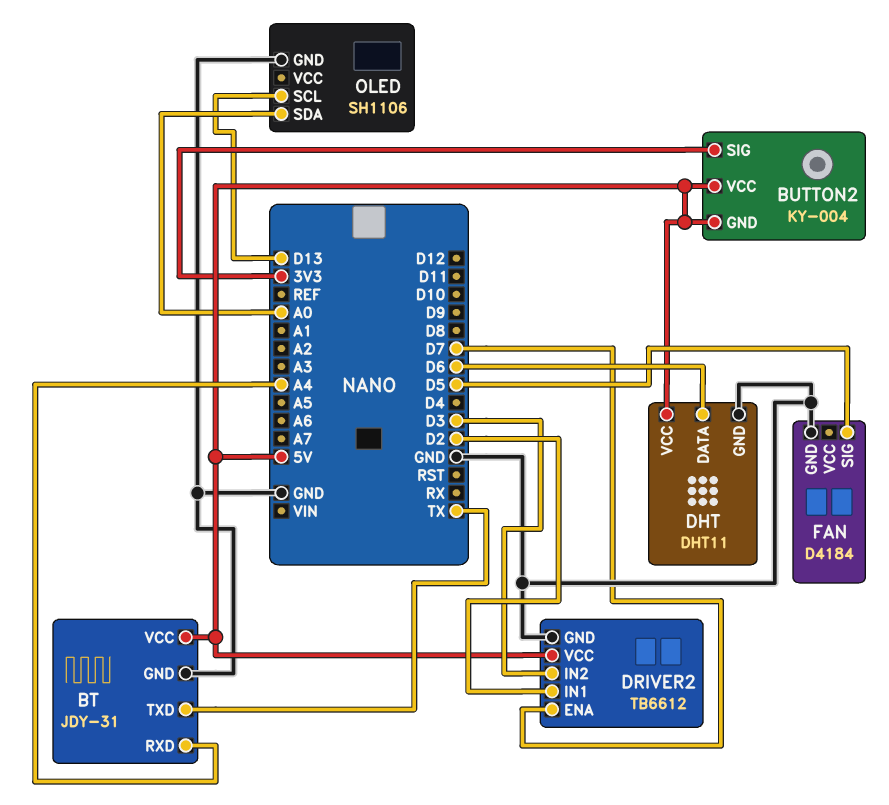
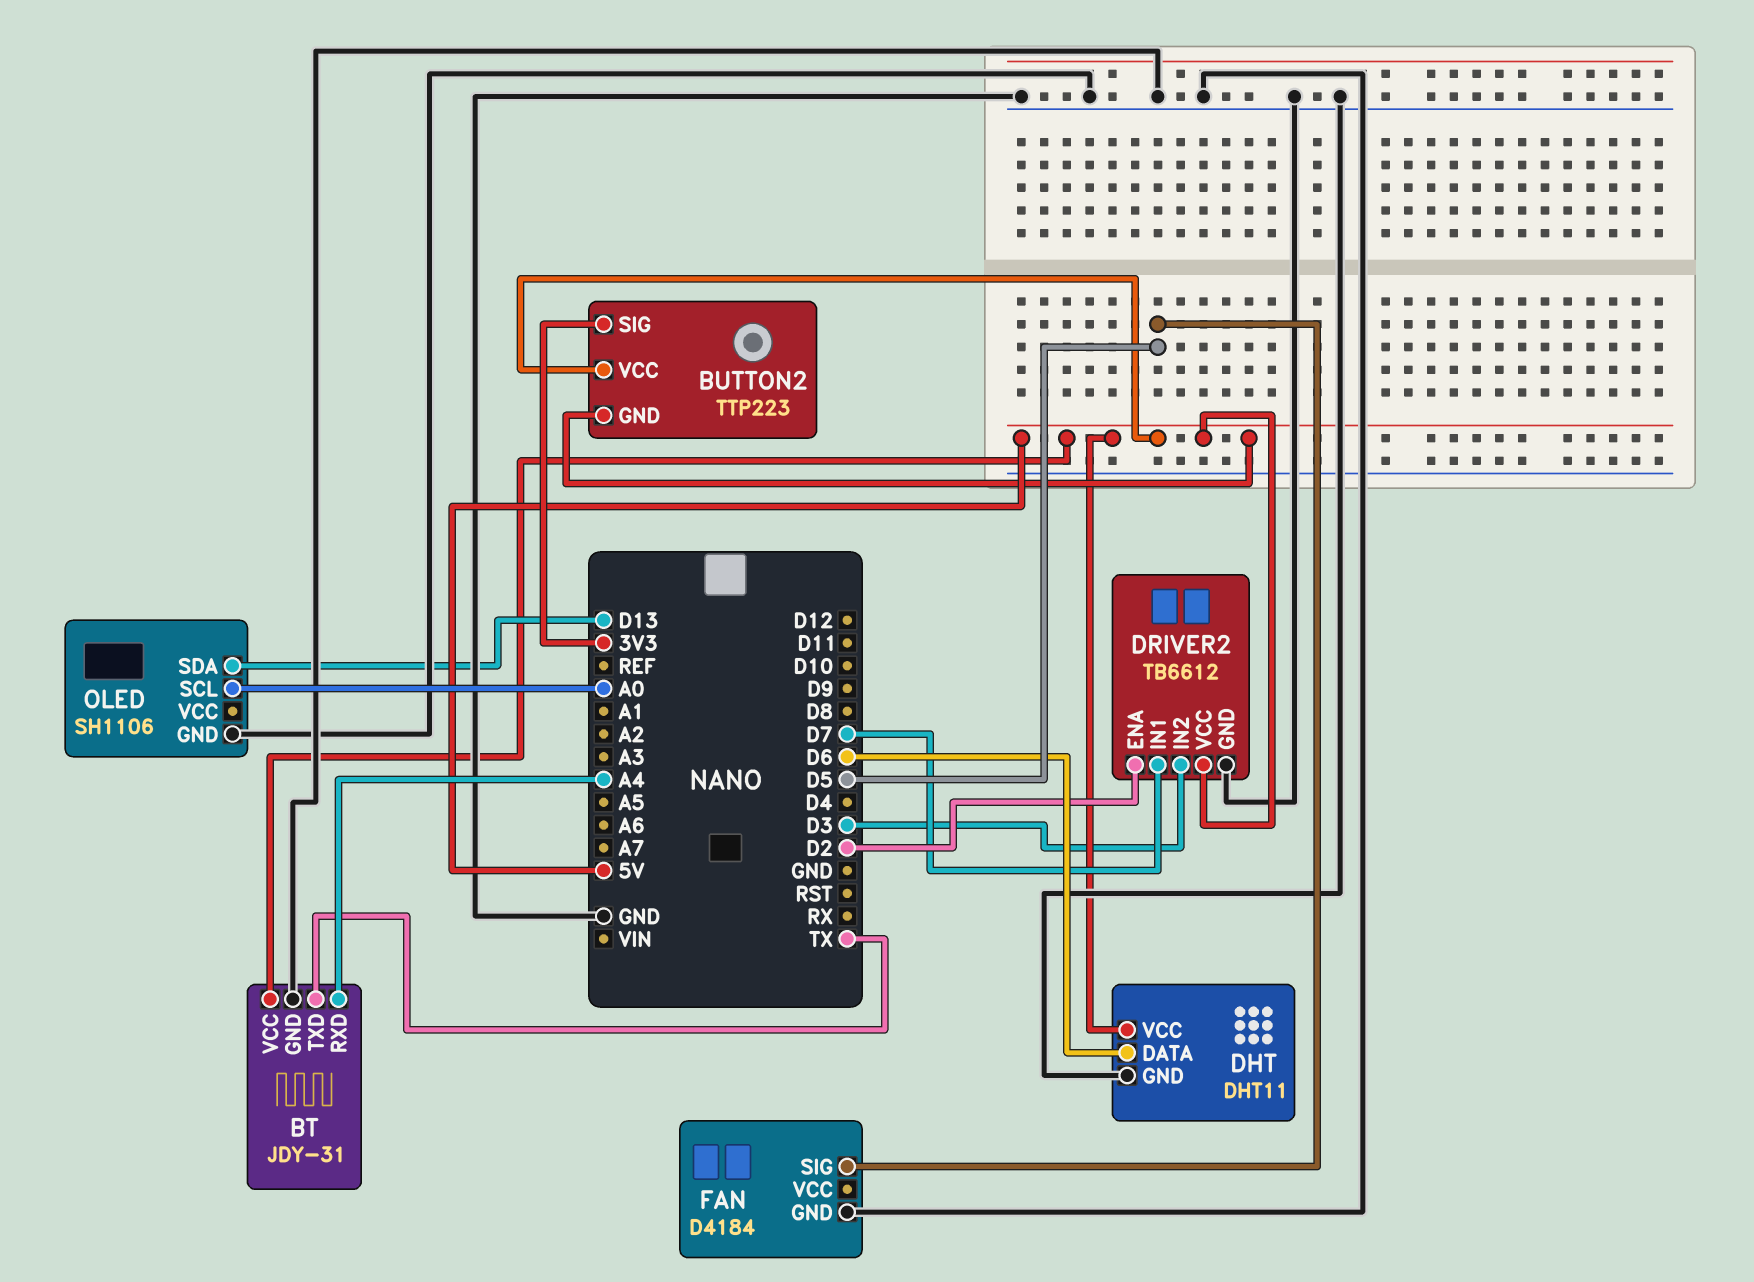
BUTTON2: KY-004 -> TTP223
DRIVER2 pin ENA: D7 -> D2
DRIVER2 pin IN1: D2 -> D7
OLED pin SCL: D13 -> A0
OLED pin SDA: A0 -> D13

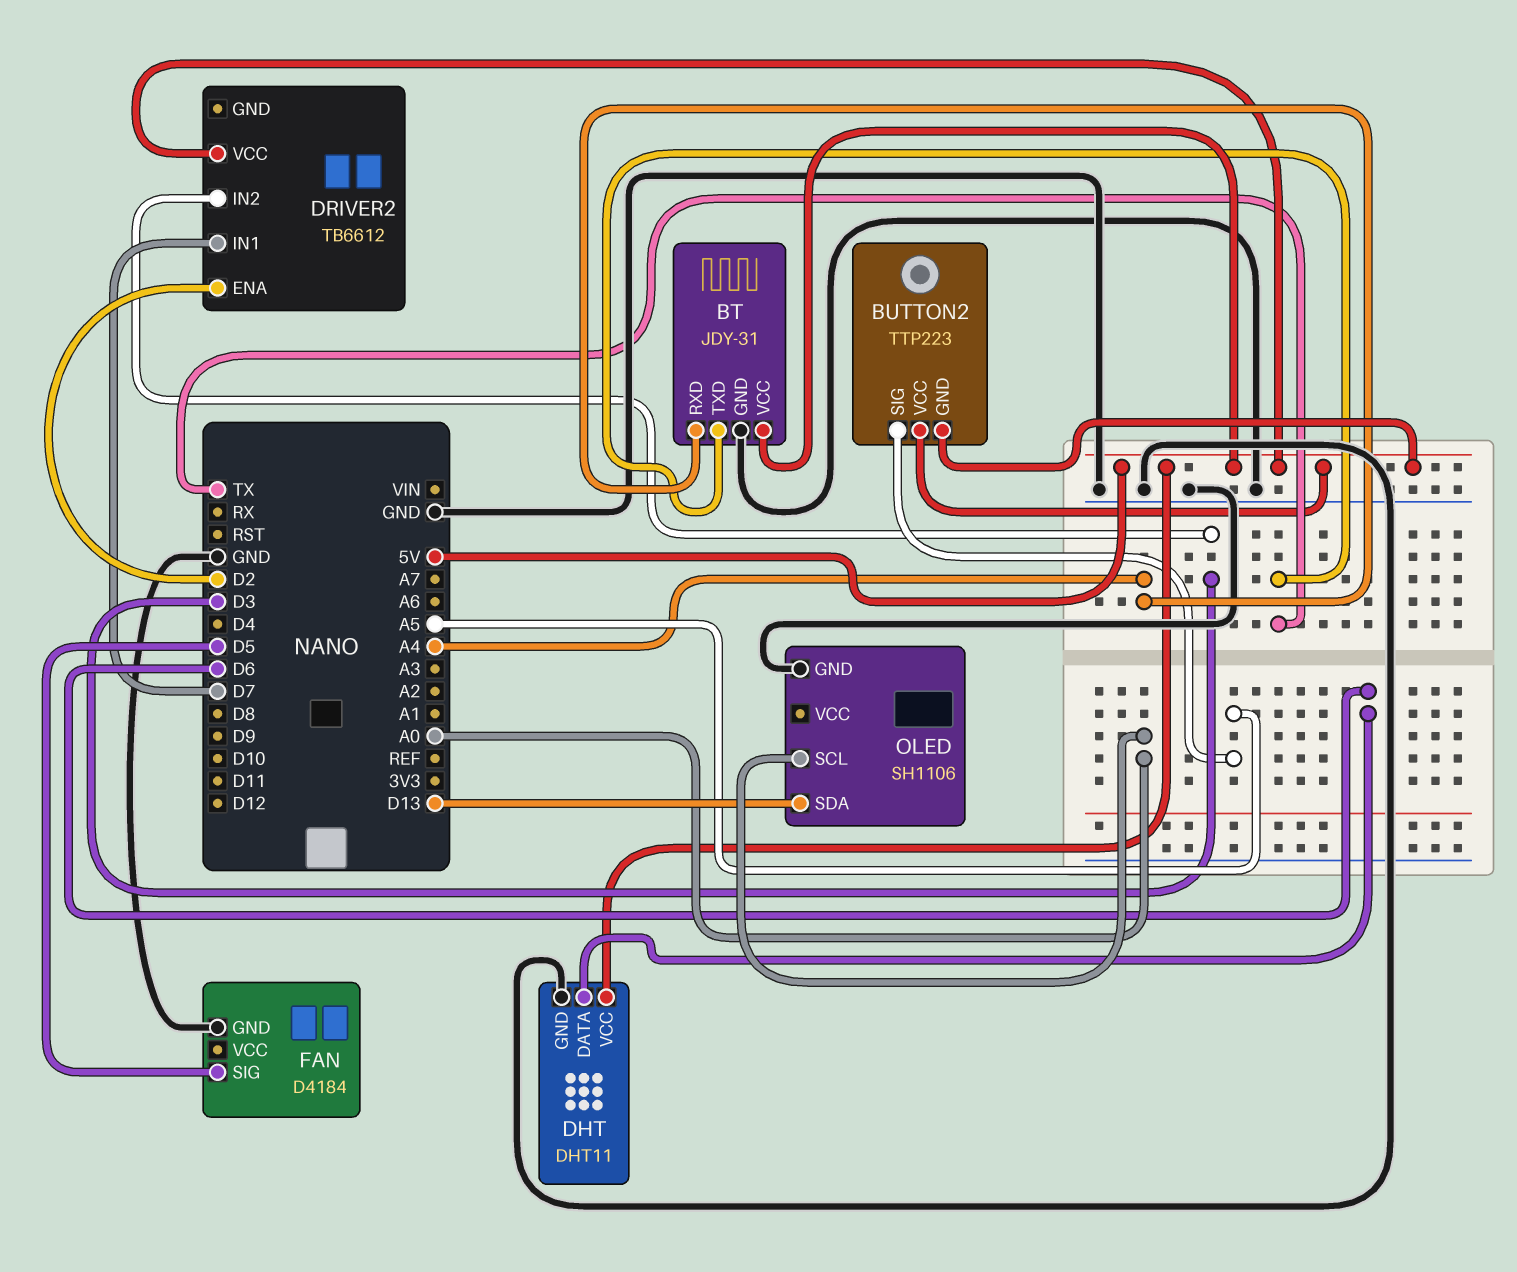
BUTTON2 pin SIG: 3V3 -> A5
DRIVER2 pin GND: GND -> none

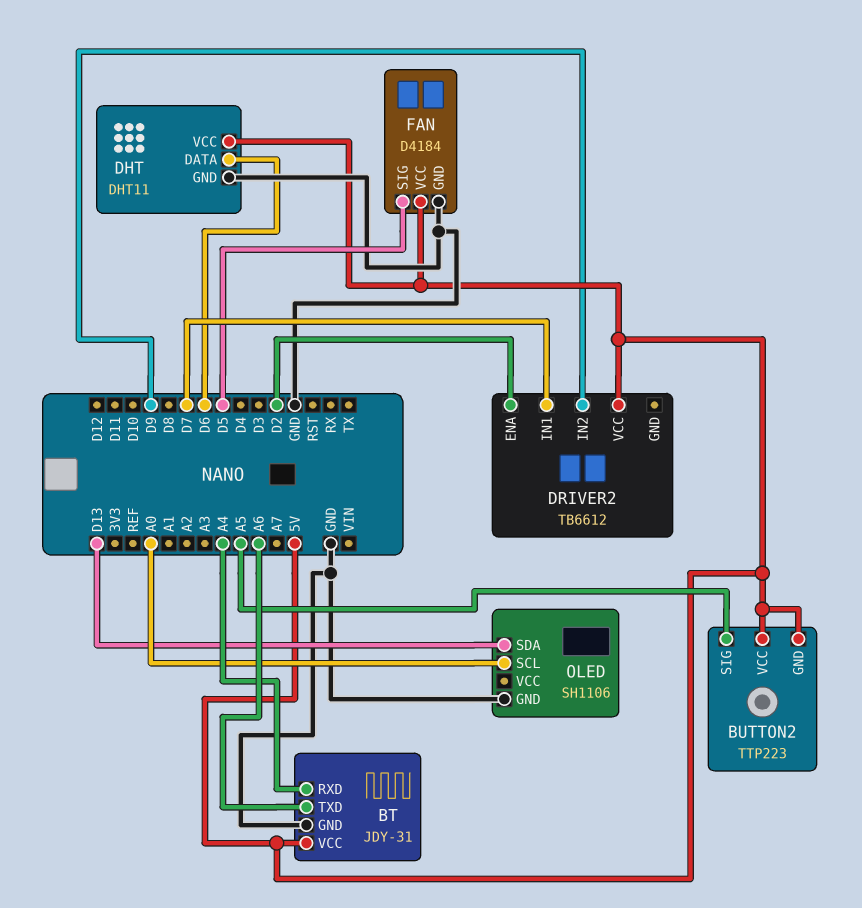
BT pin TXD: TX -> A6
DRIVER2 pin IN2: D3 -> D9
FAN pin VCC: none -> 5V

